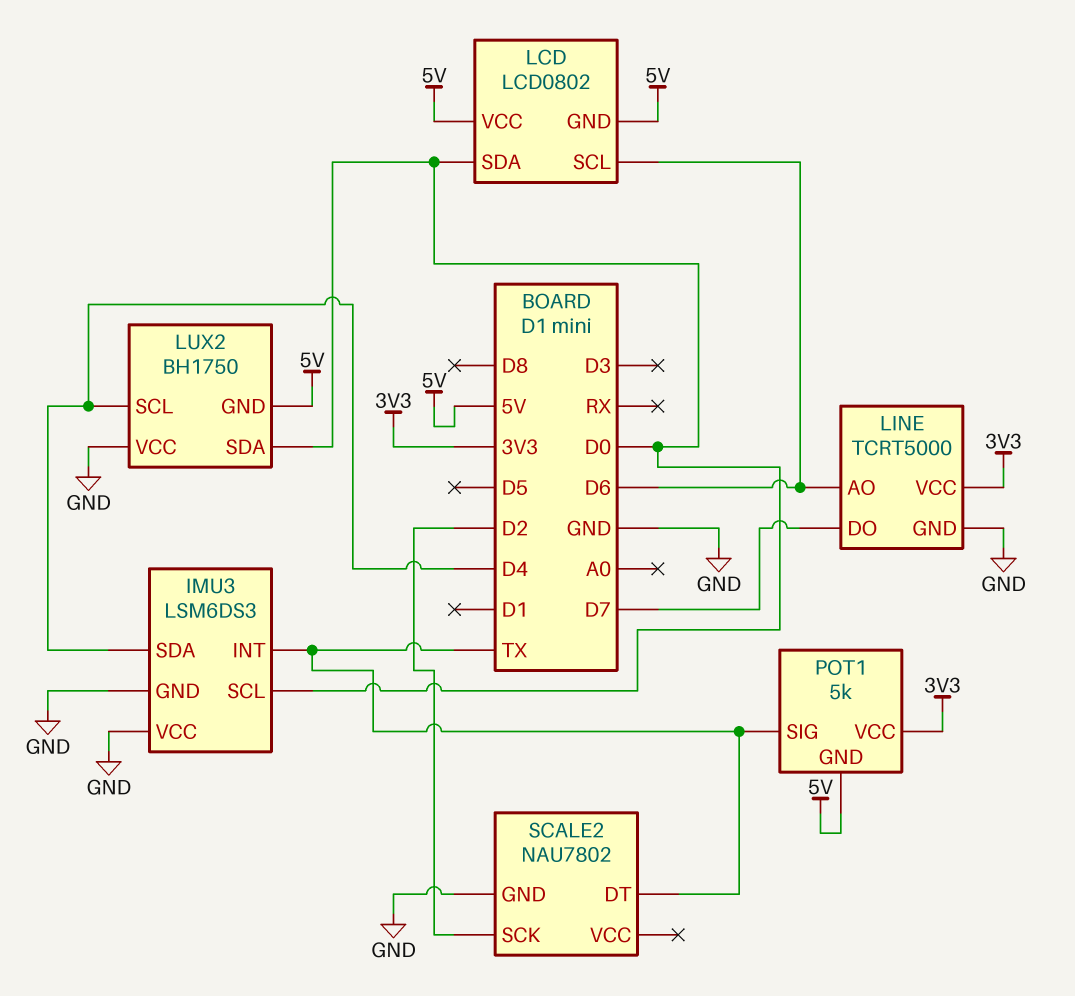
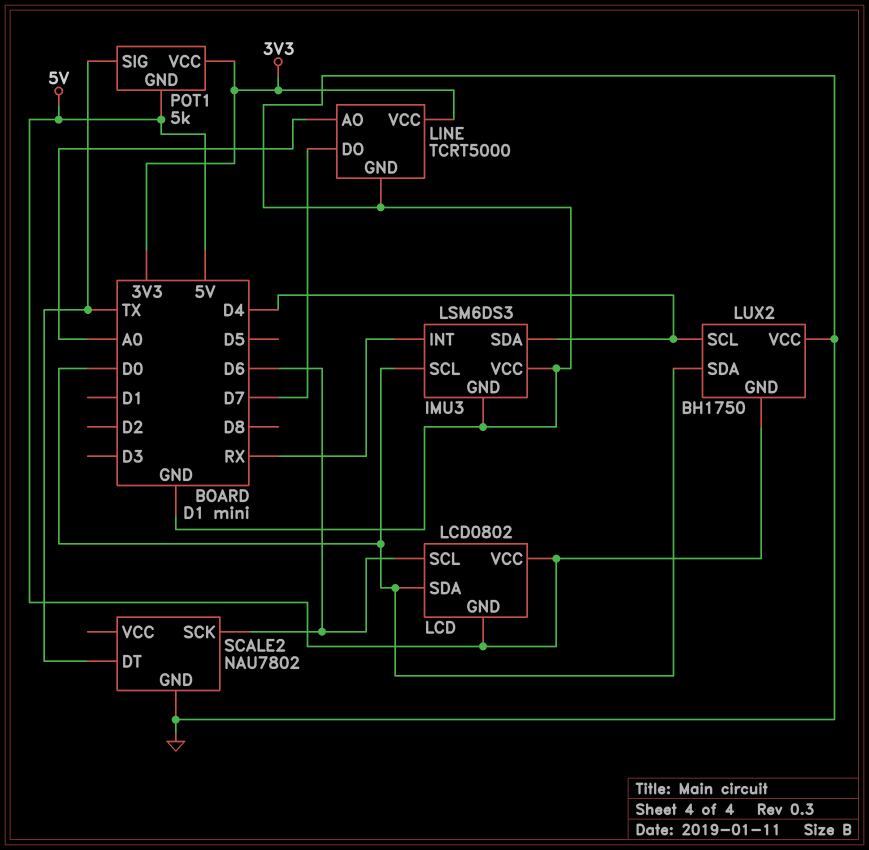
IMU3 pin INT: TX -> RX
LINE pin AO: D6 -> A0
SCALE2 pin SCK: D2 -> D6

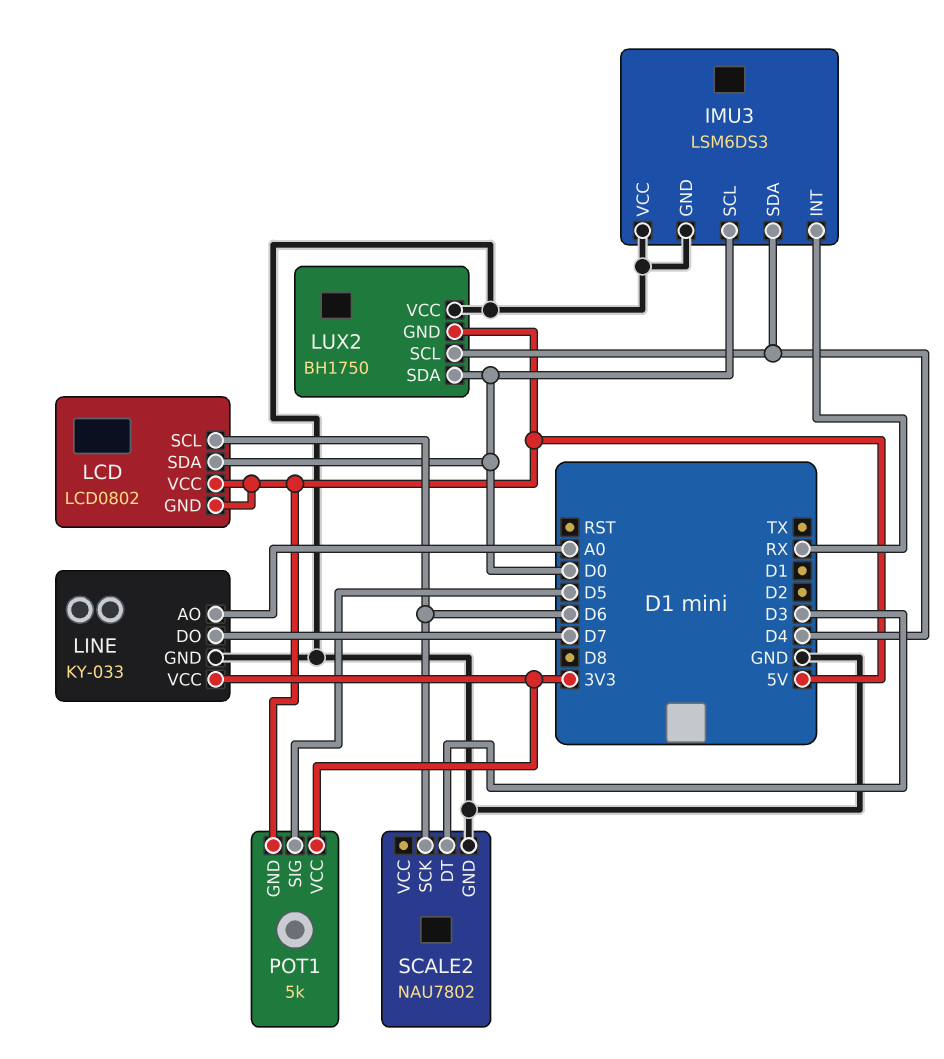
LINE: TCRT5000 -> KY-033
POT1 pin SIG: TX -> D5
SCALE2 pin DT: TX -> D3

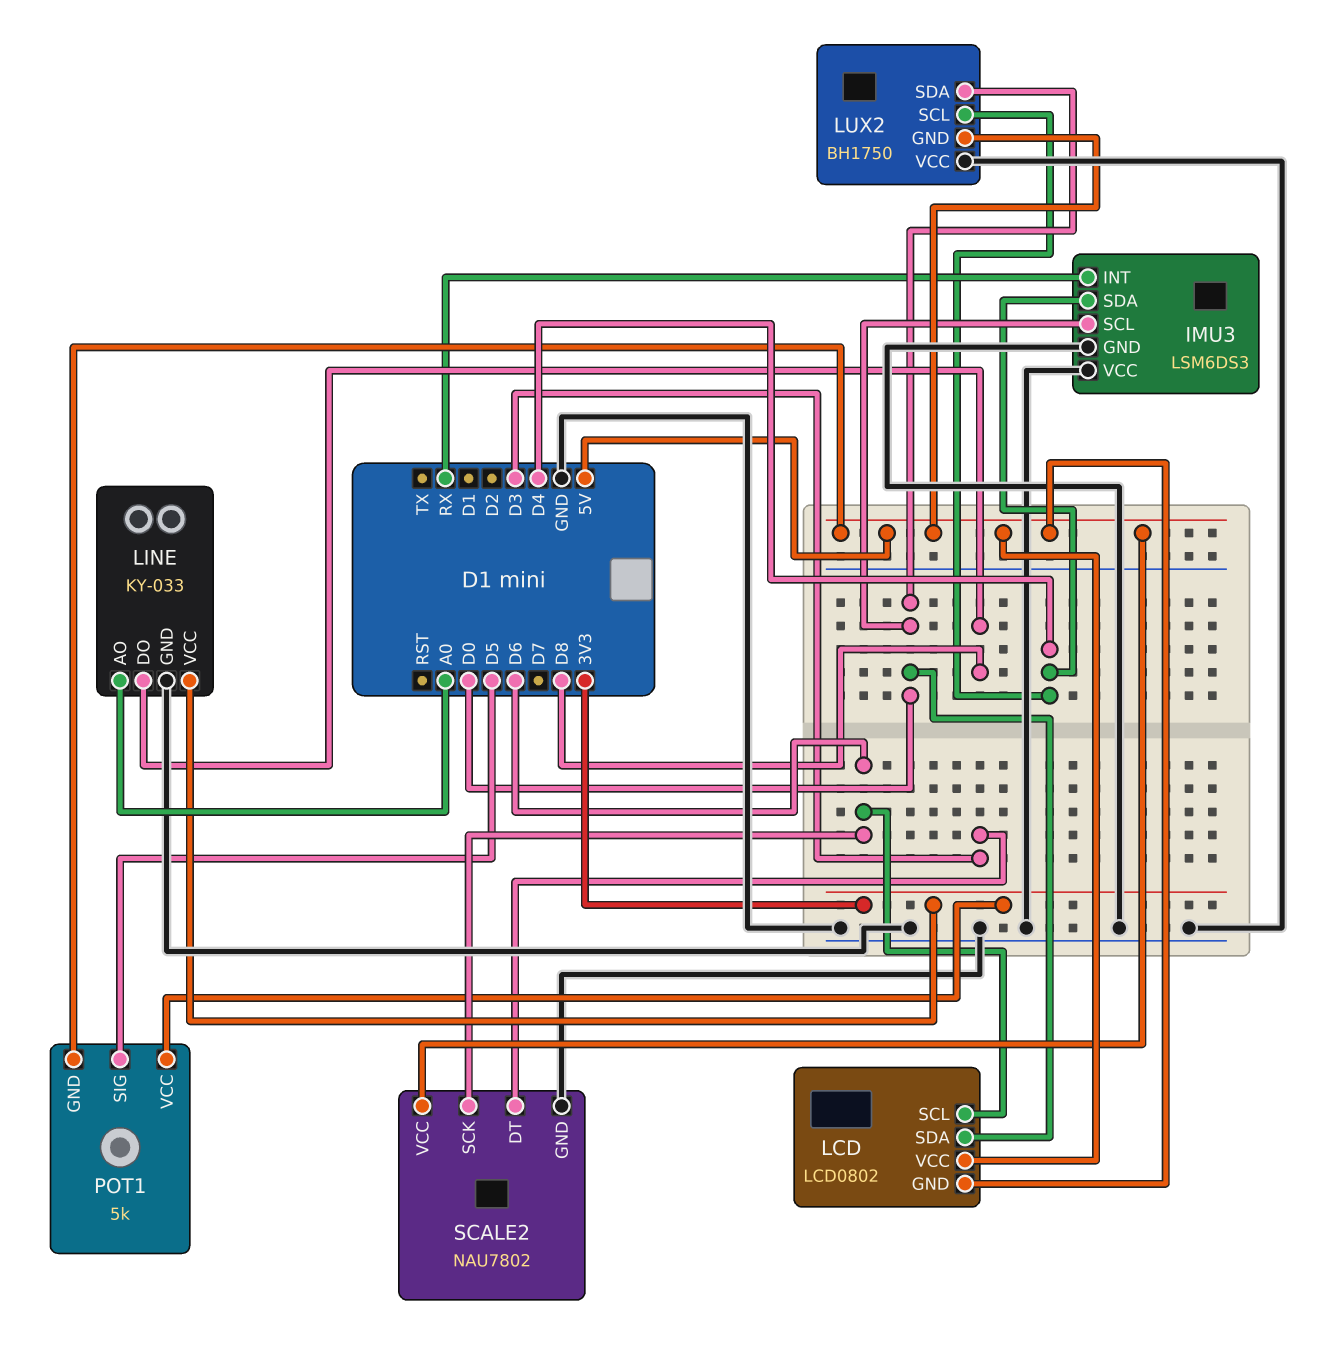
LINE pin DO: D7 -> D8
SCALE2 pin VCC: none -> 5V

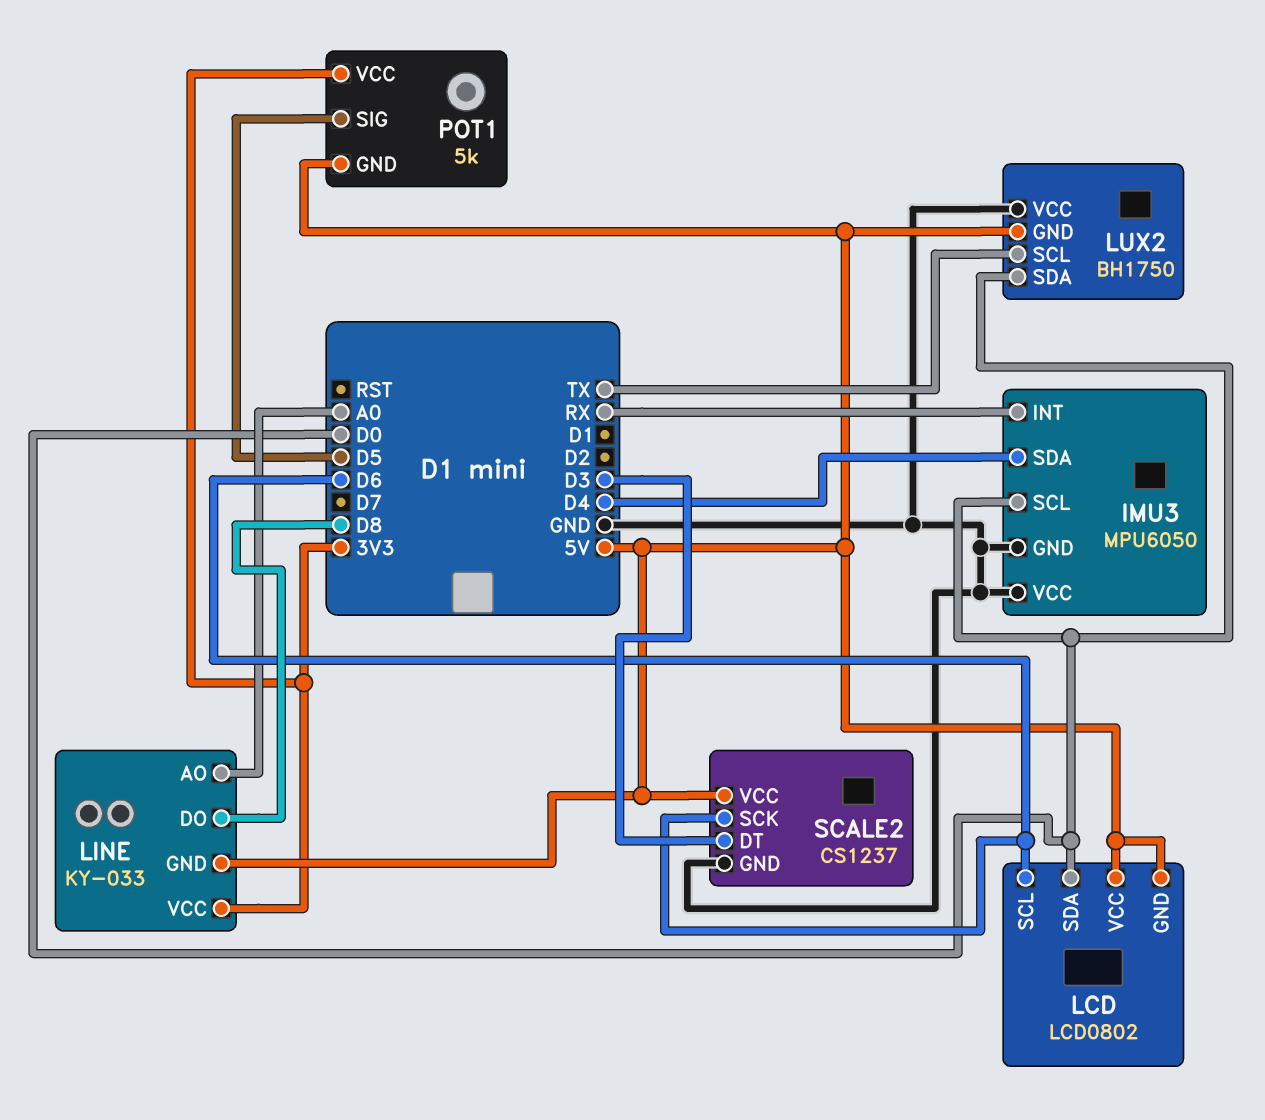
IMU3: LSM6DS3 -> MPU6050
LINE pin GND: GND -> 5V
LUX2 pin SCL: D4 -> TX
SCALE2: NAU7802 -> CS1237

